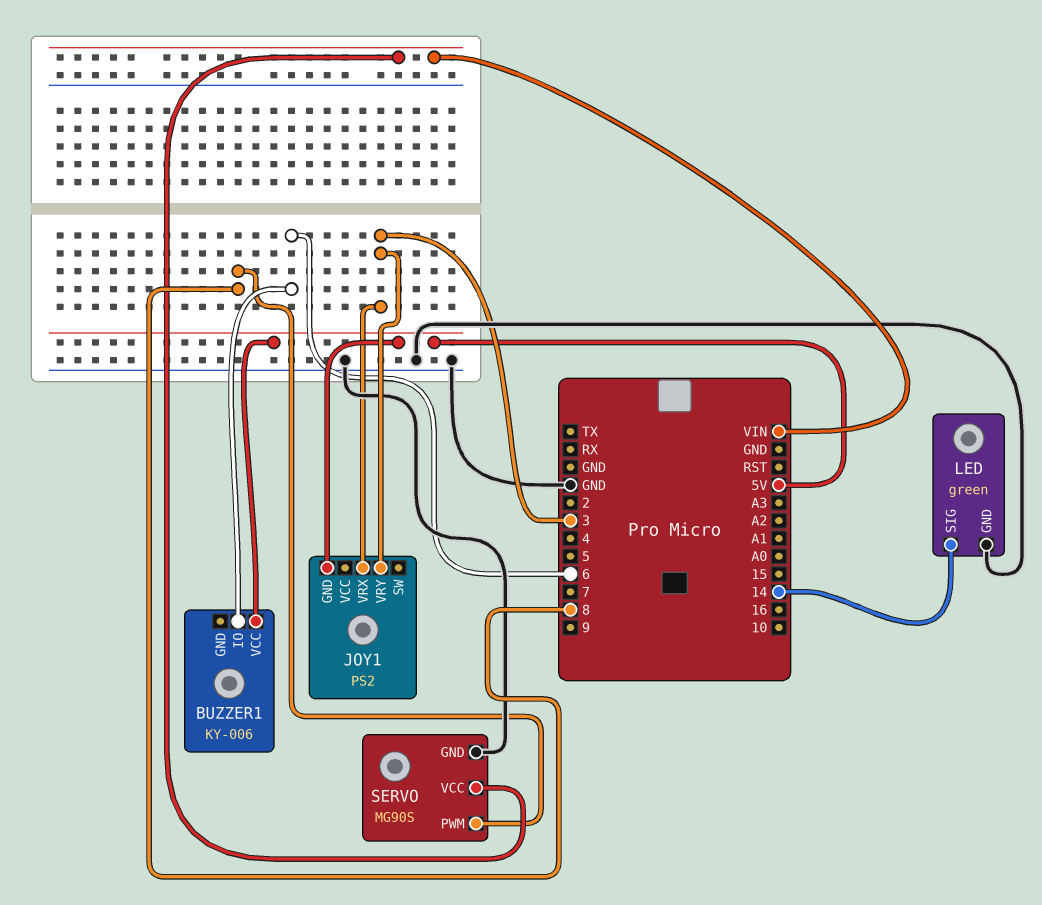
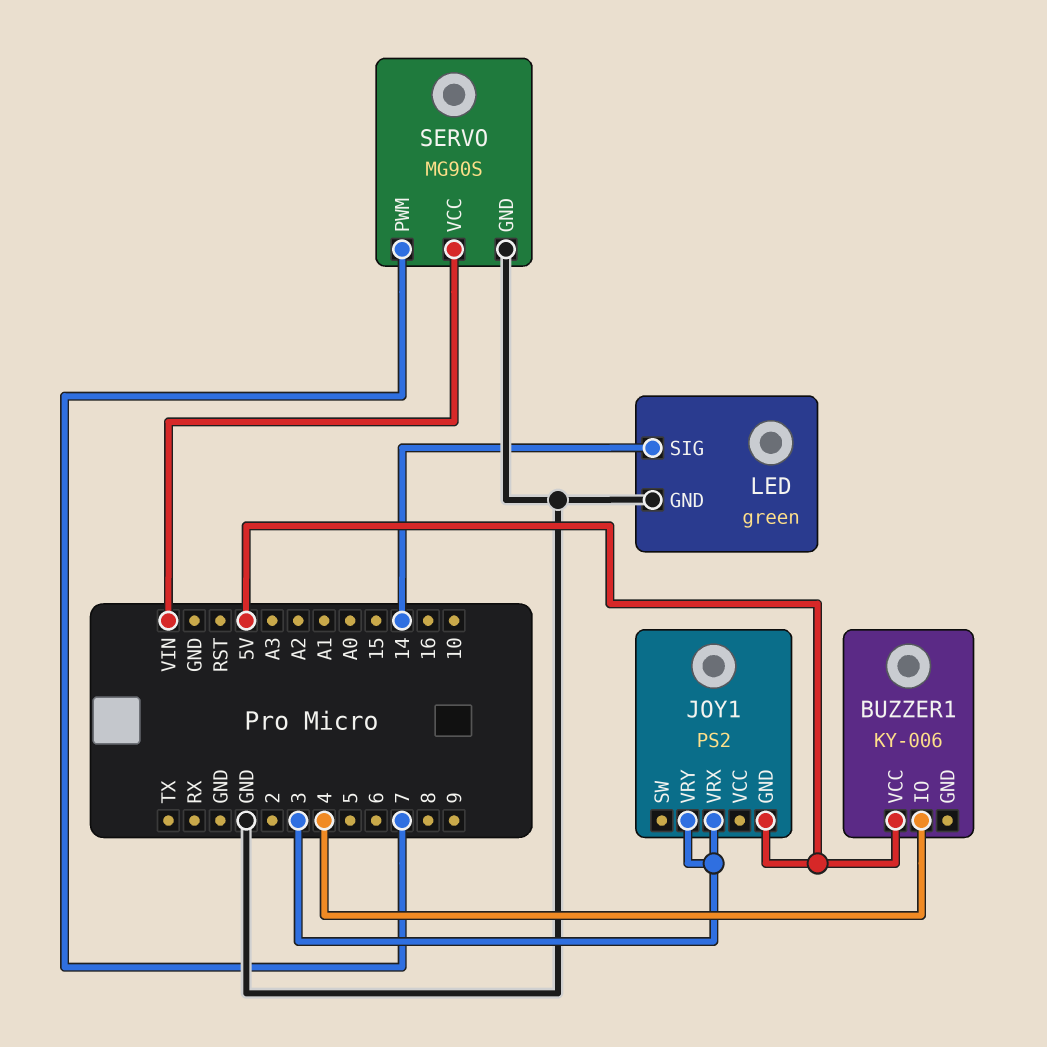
BUZZER1 pin IO: 6 -> 4
SERVO pin PWM: 8 -> 7

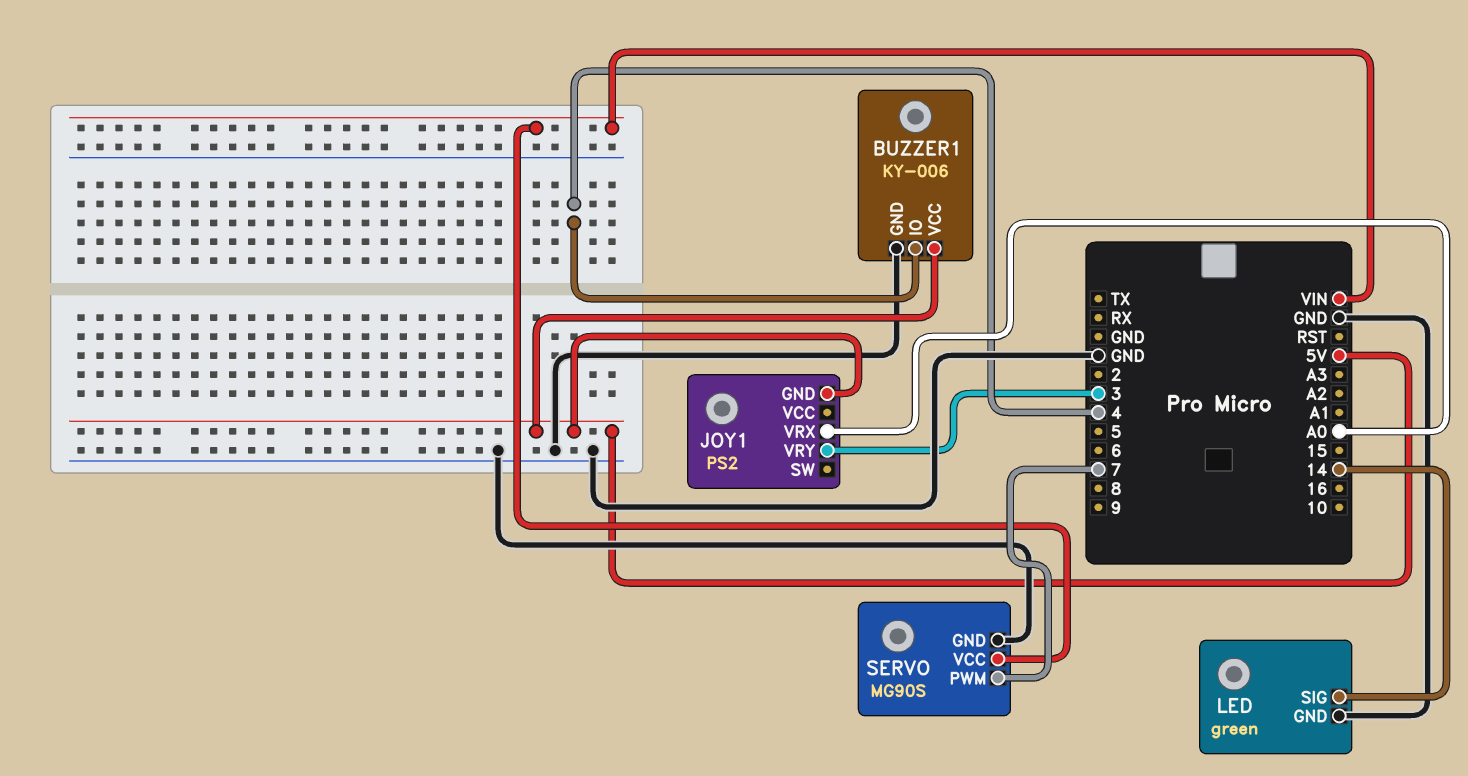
BUZZER1 pin GND: none -> GND
JOY1 pin VRX: 3 -> A0

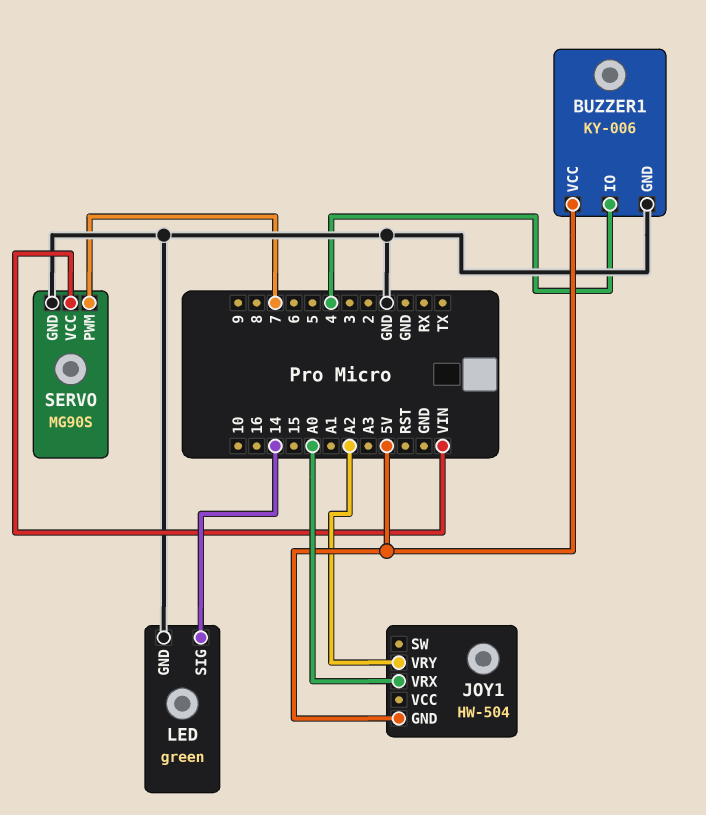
JOY1: PS2 -> HW-504
JOY1 pin VRY: 3 -> A2

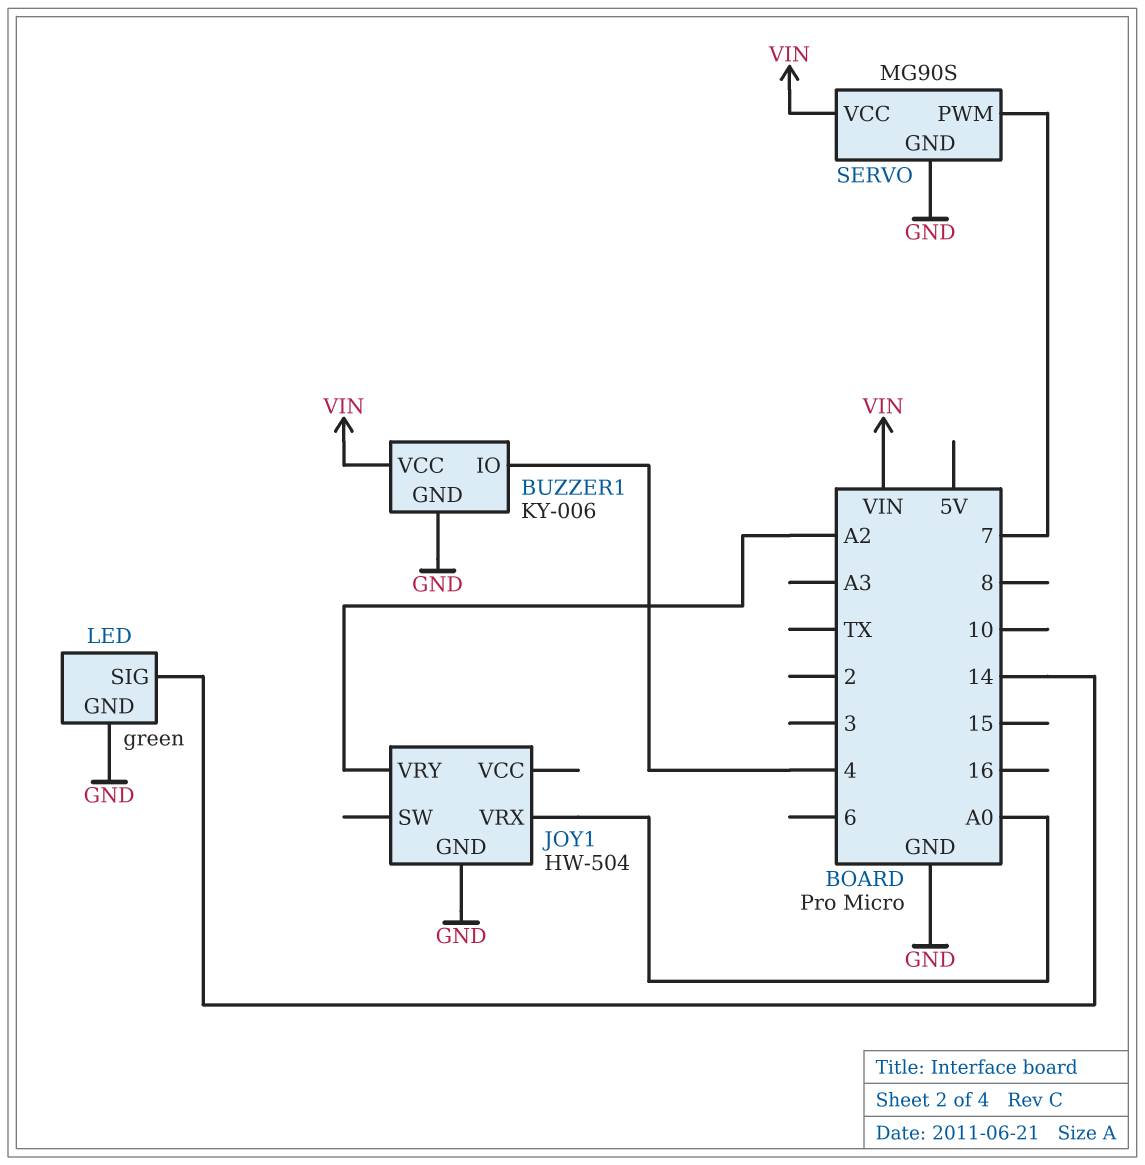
BUZZER1 pin VCC: 5V -> VIN
JOY1 pin GND: 5V -> GND

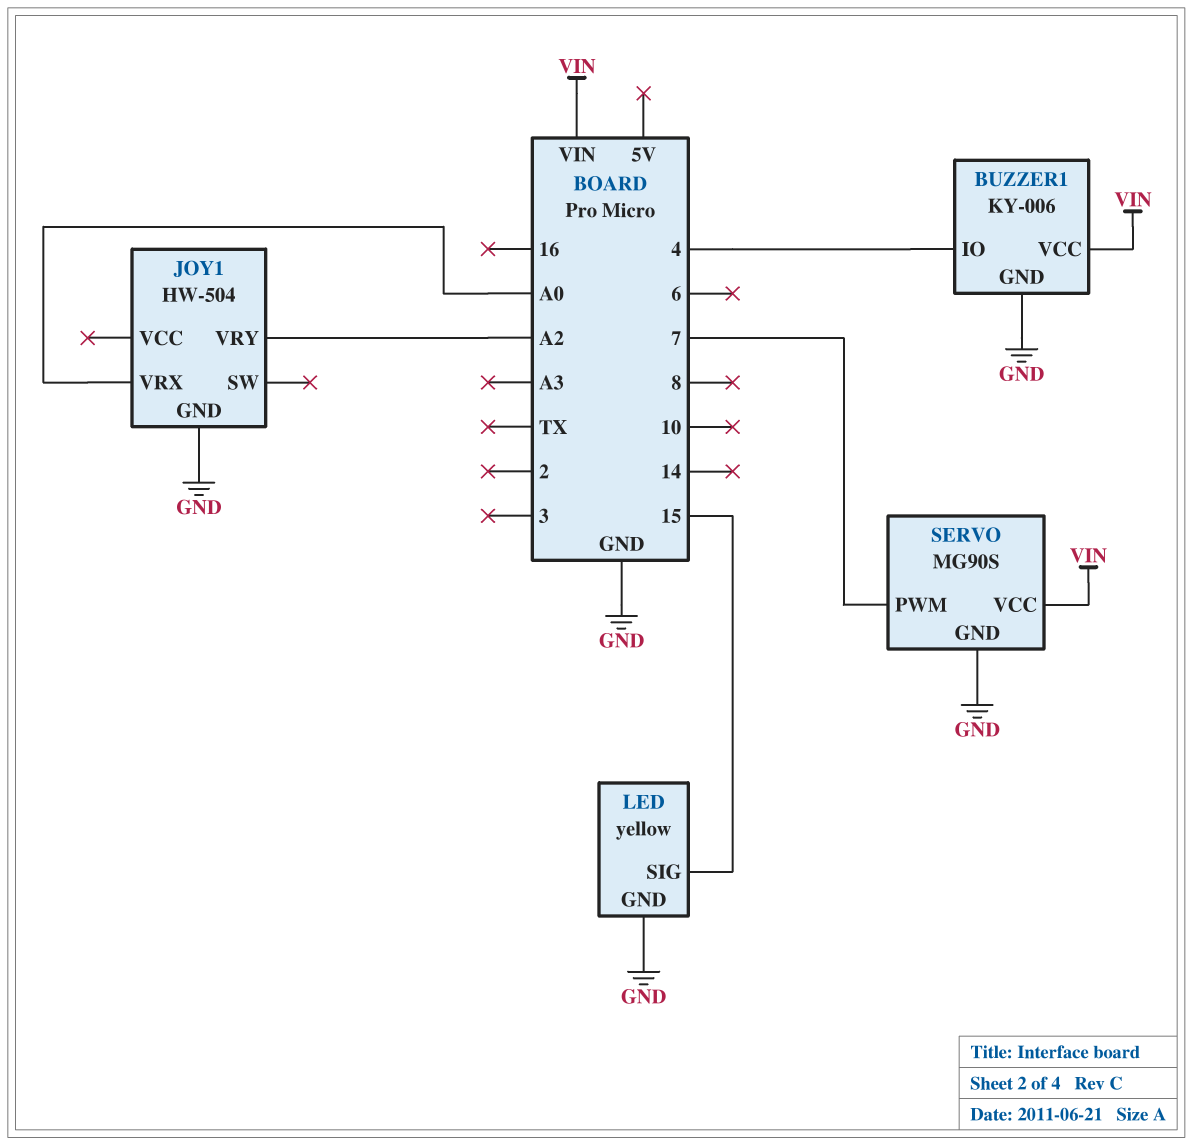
LED: green -> yellow
LED pin SIG: 14 -> 15

